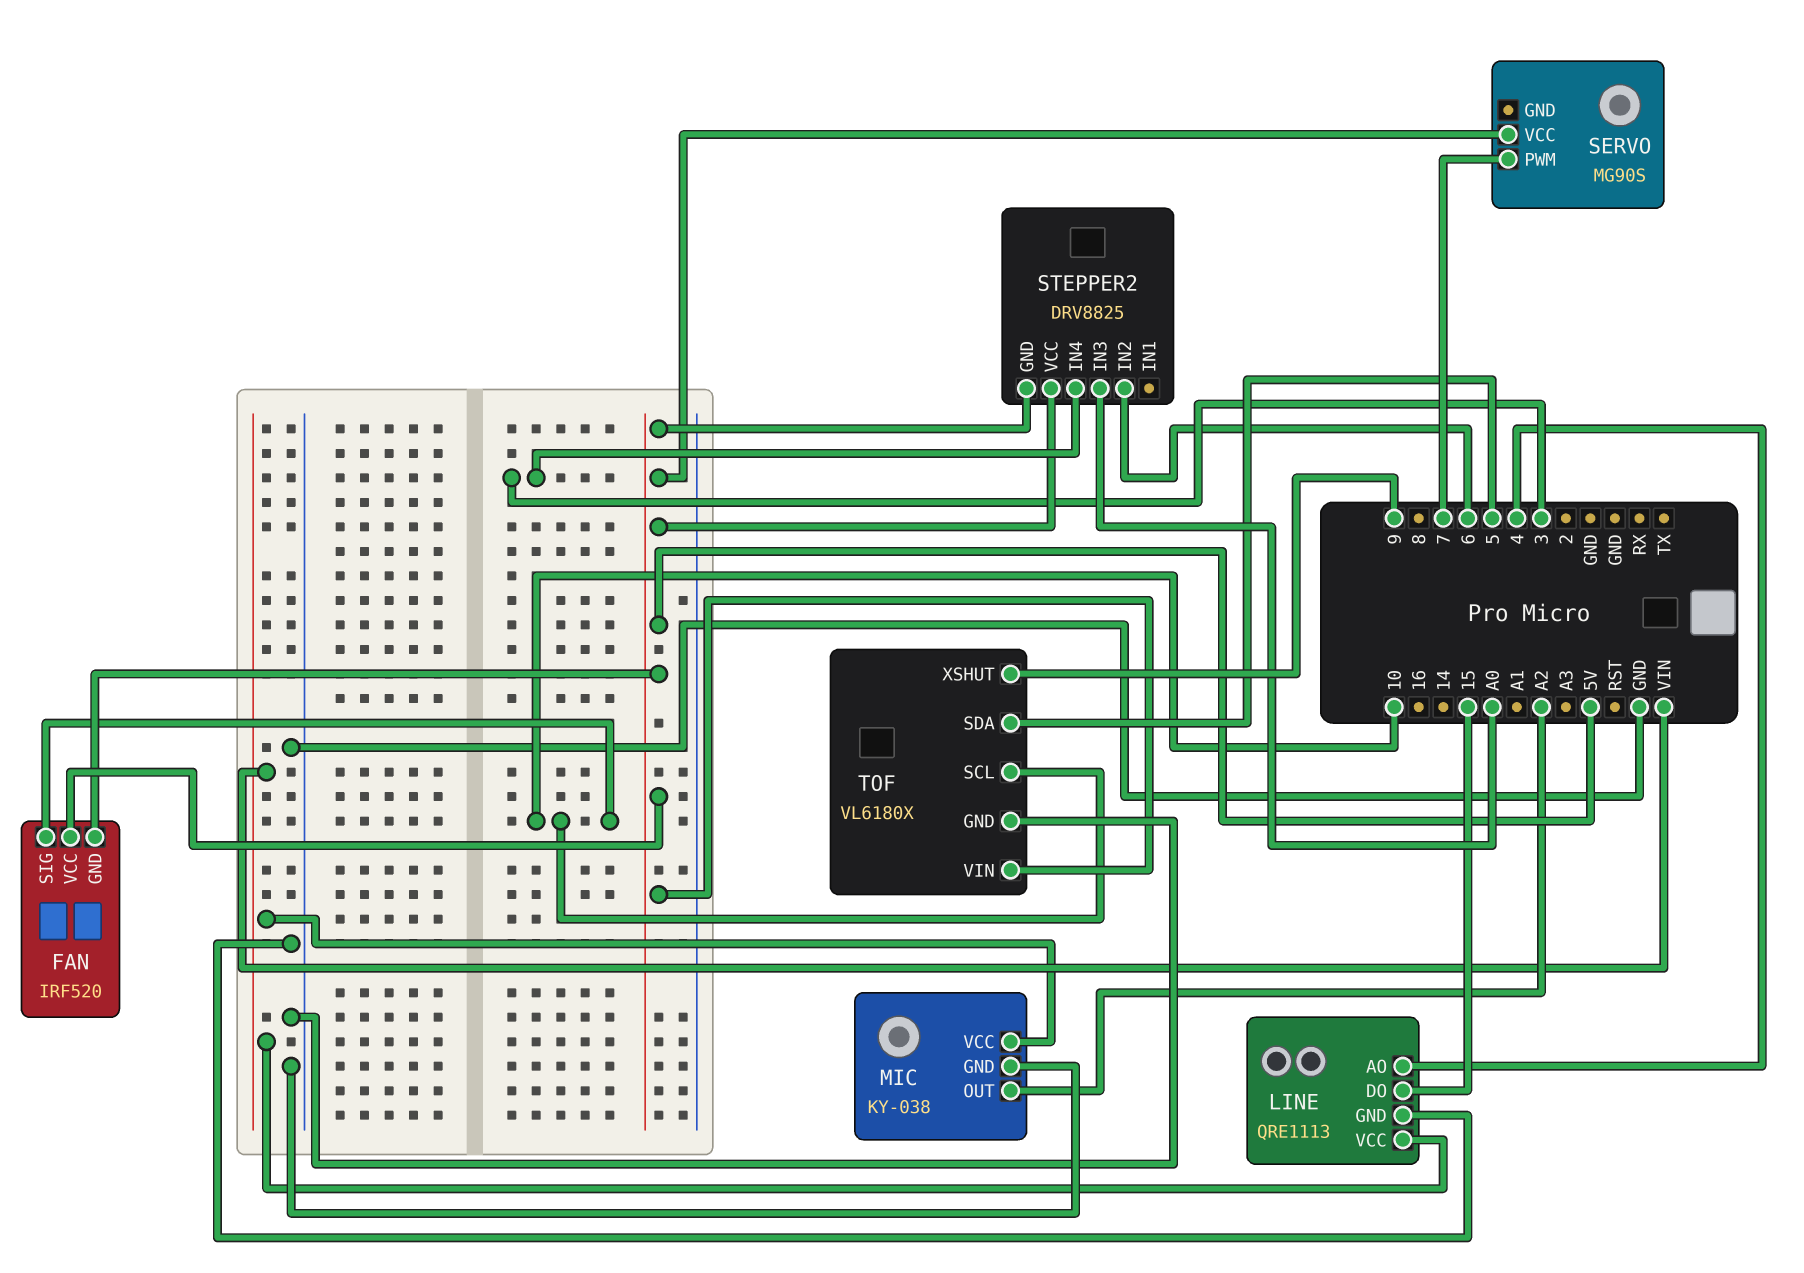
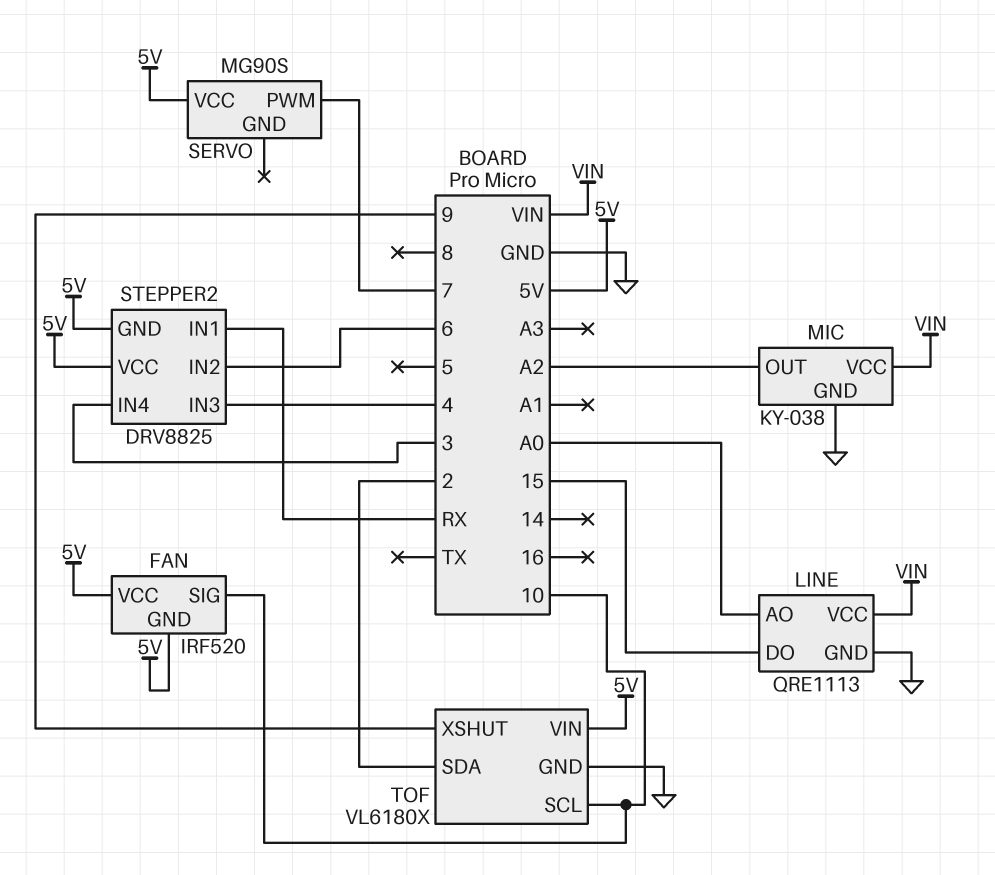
LINE pin AO: 4 -> A0
STEPPER2 pin IN1: none -> RX
STEPPER2 pin IN3: A0 -> 4
TOF pin SDA: 5 -> 2

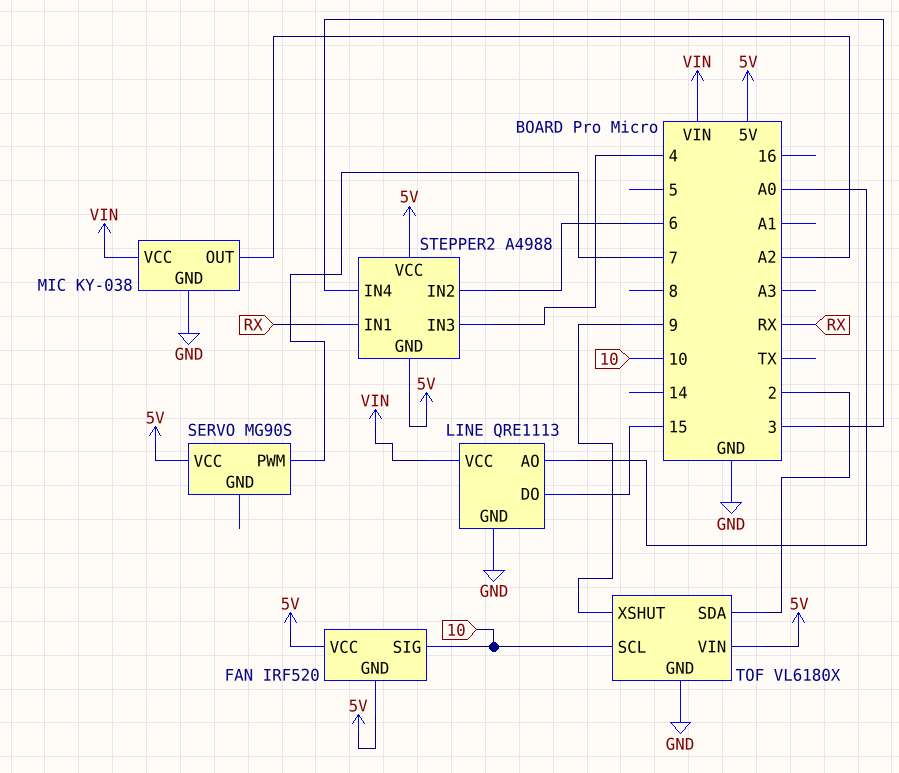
STEPPER2: DRV8825 -> A4988

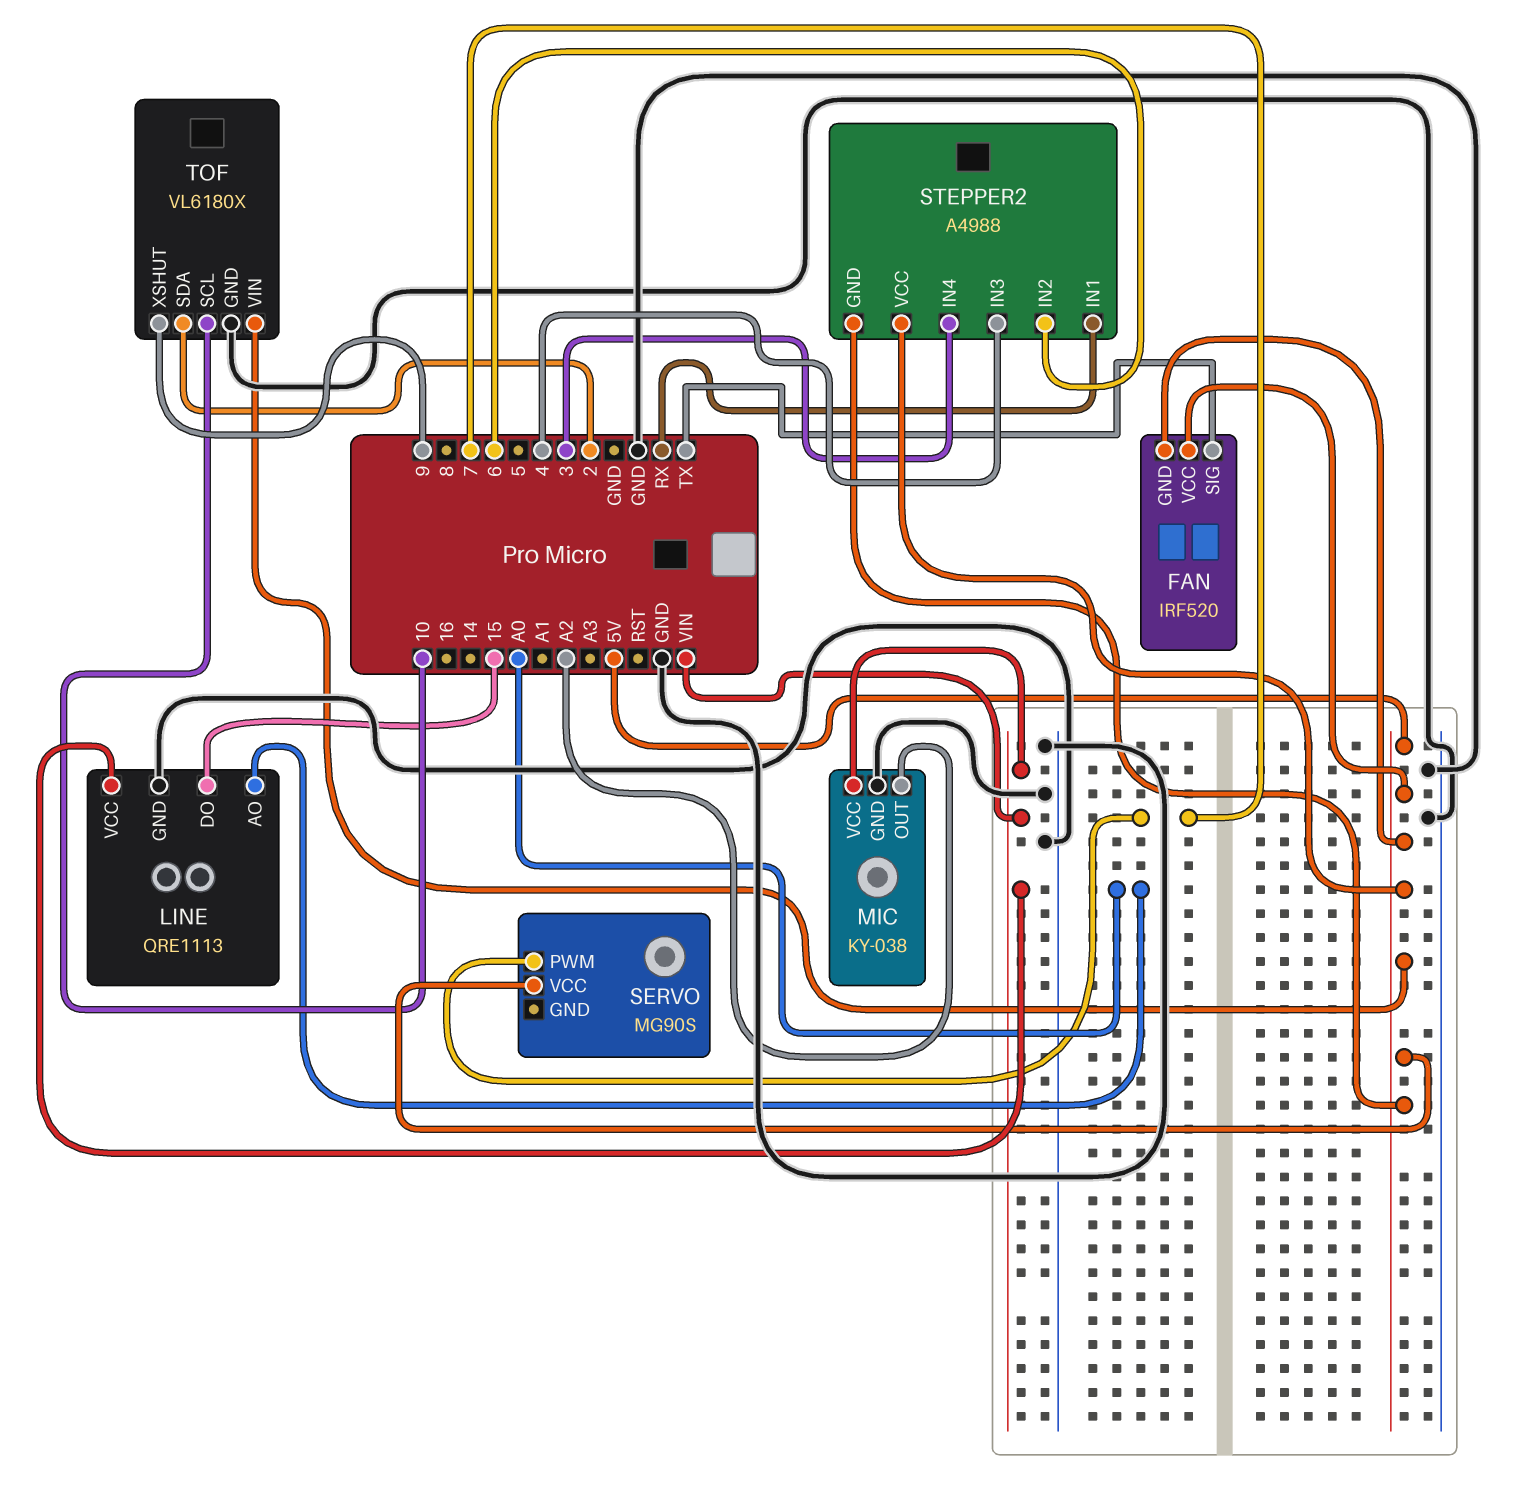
FAN pin SIG: 10 -> TX

